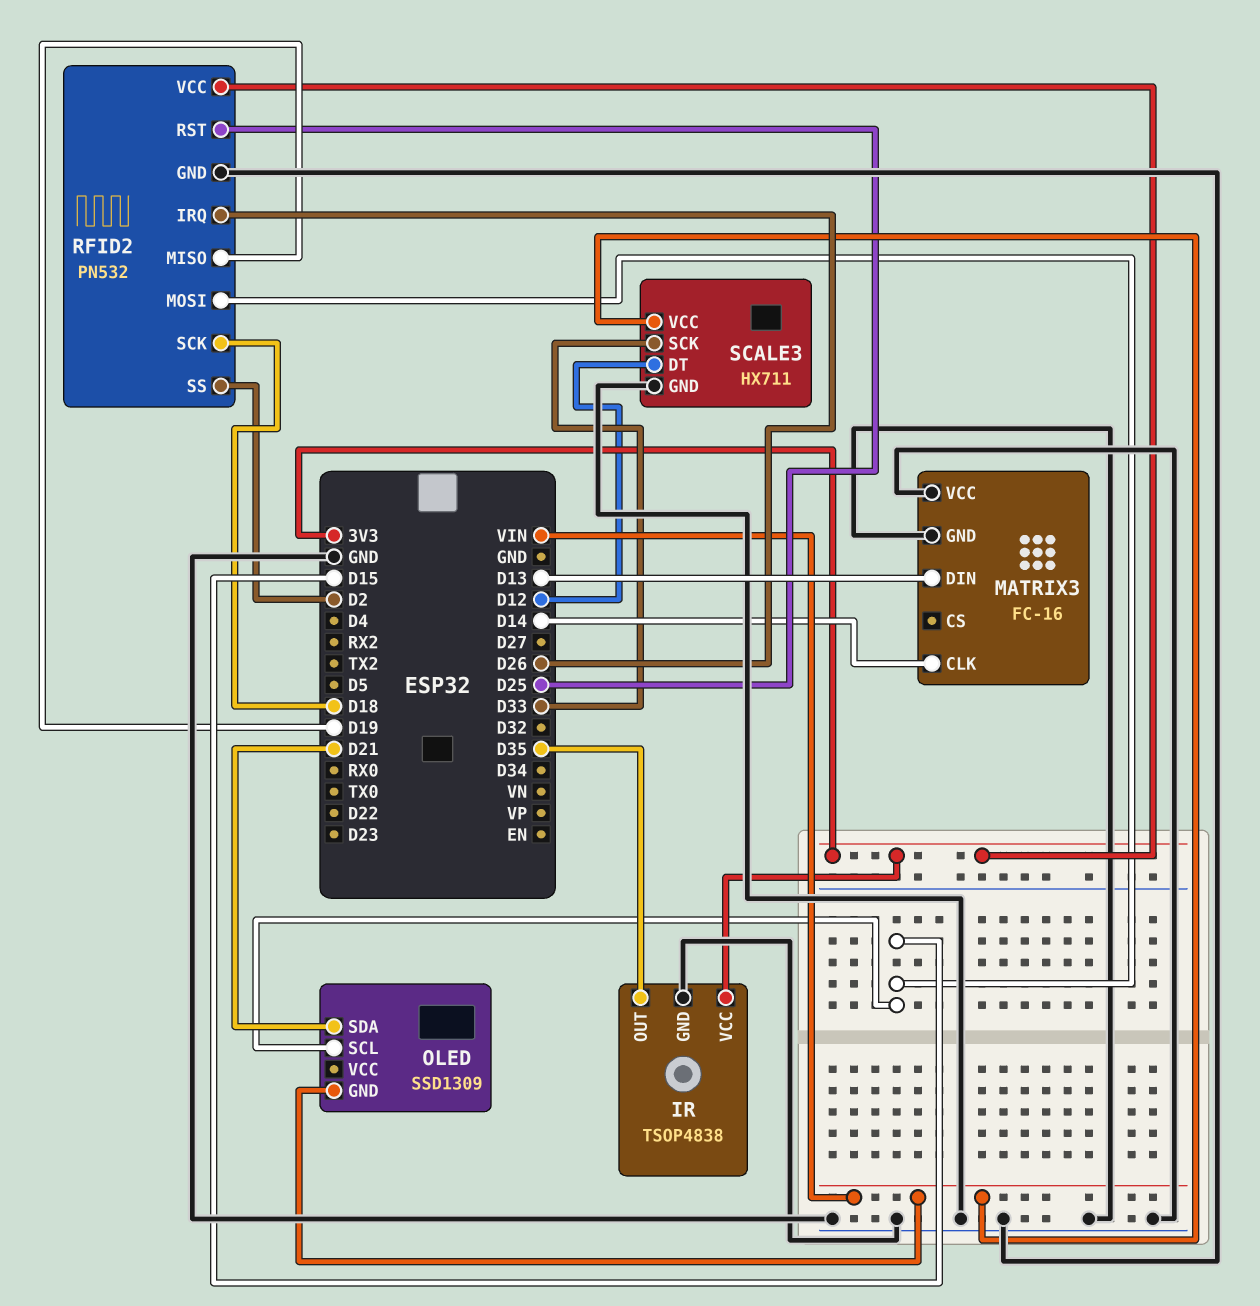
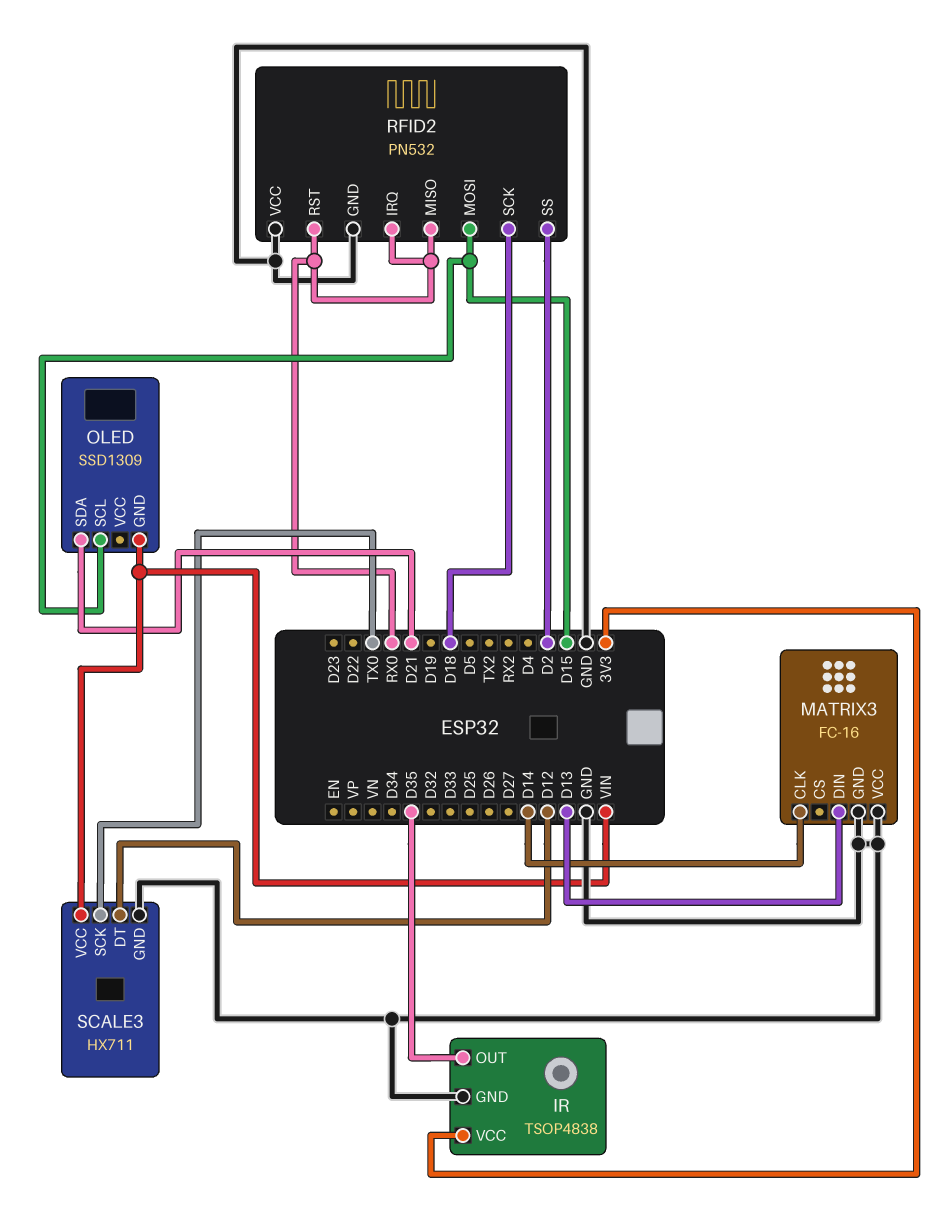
RFID2 pin IRQ: D26 -> RX0
RFID2 pin MISO: D19 -> RX0
RFID2 pin RST: D25 -> RX0
RFID2 pin VCC: 3V3 -> GND
SCALE3 pin SCK: D33 -> TX0

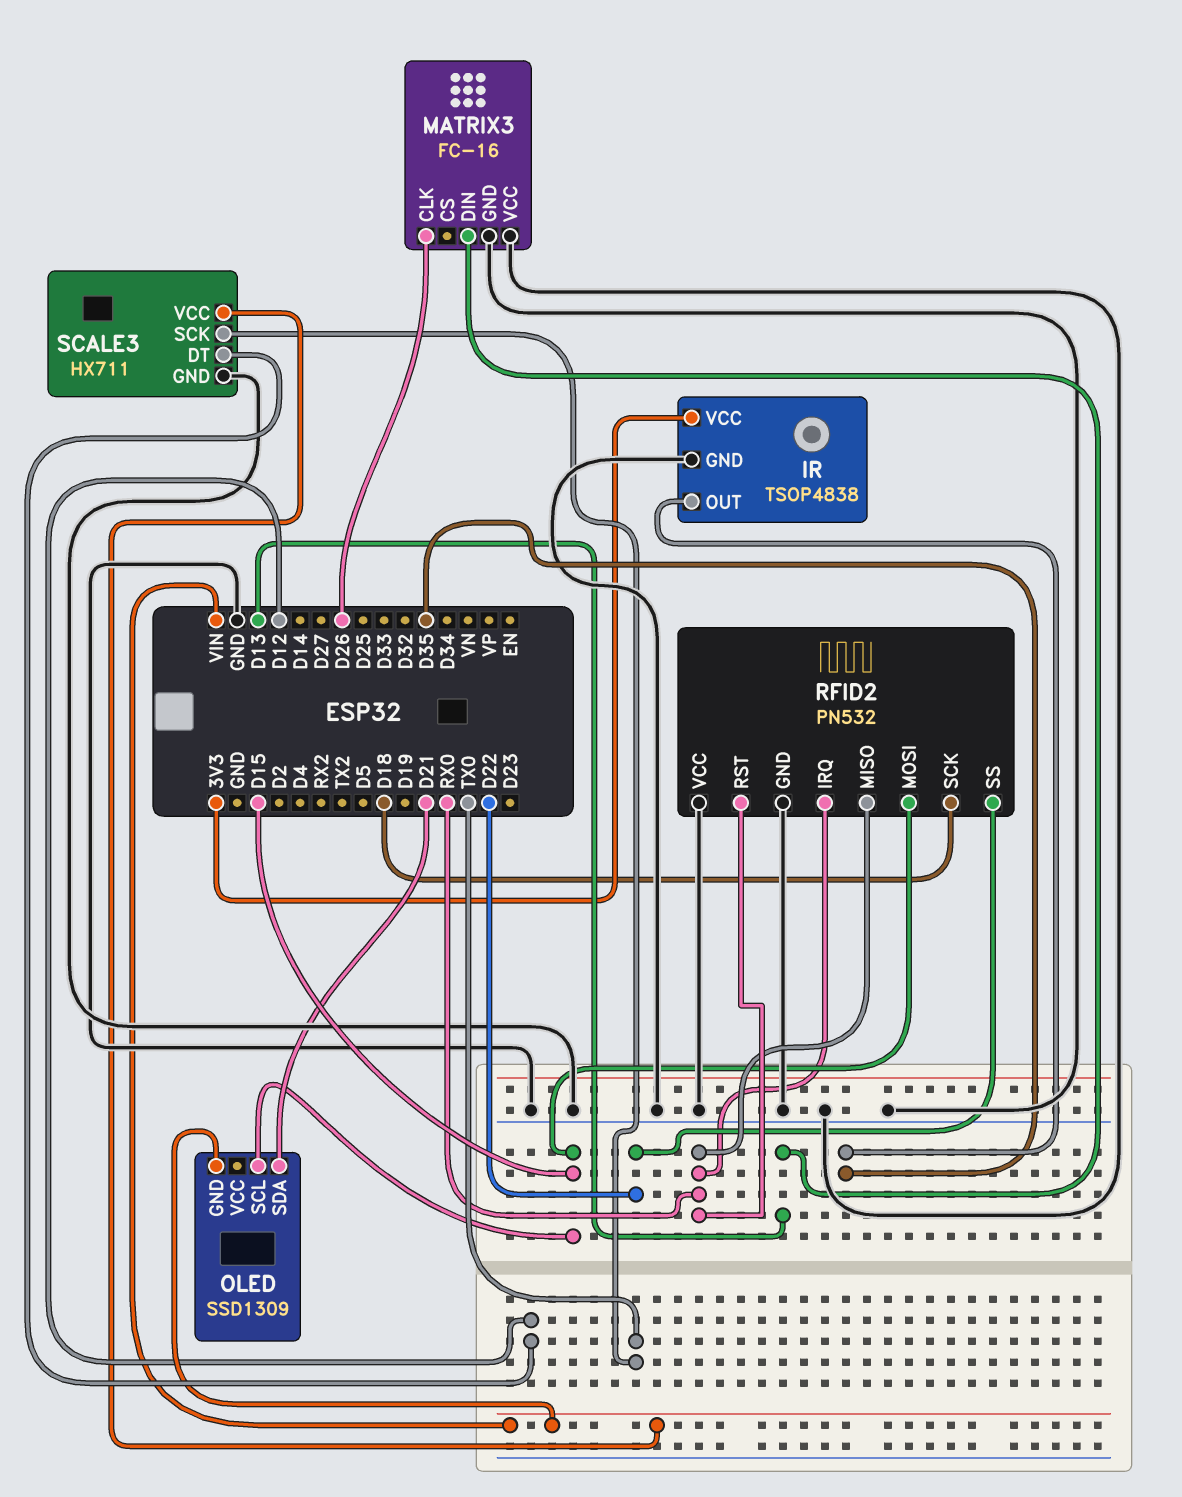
MATRIX3 pin CLK: D14 -> D26
RFID2 pin SS: D2 -> D22

